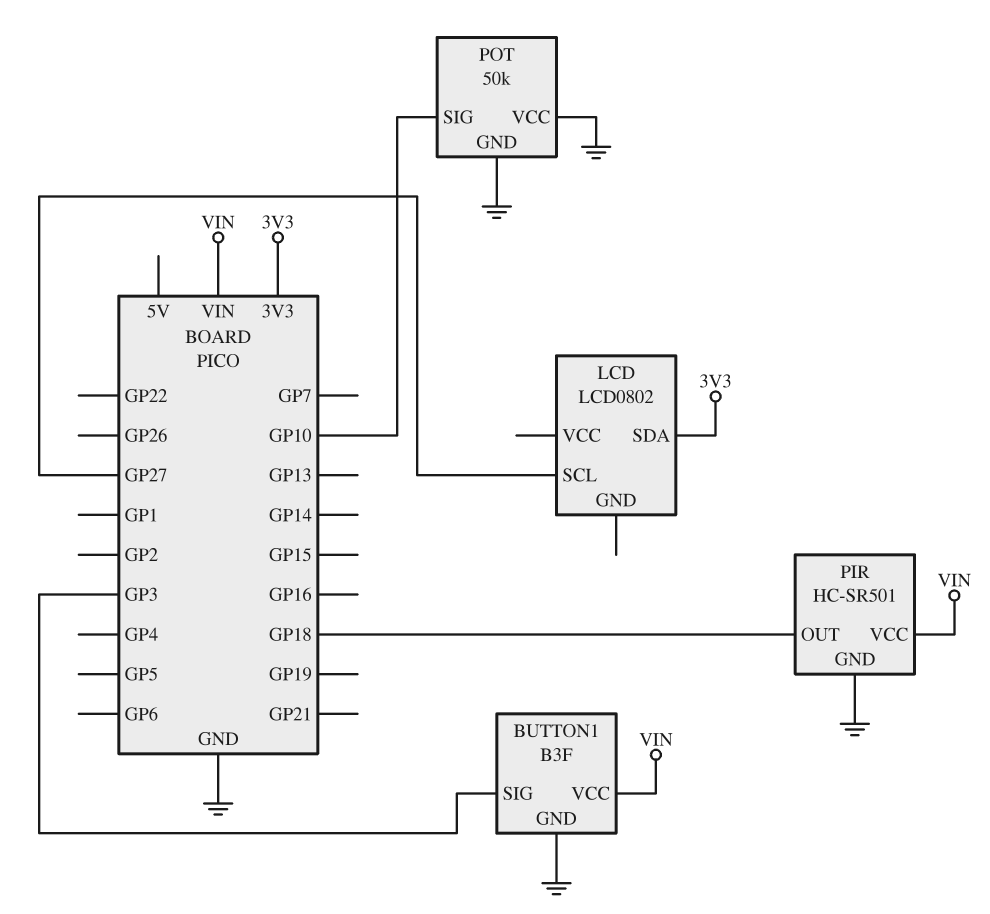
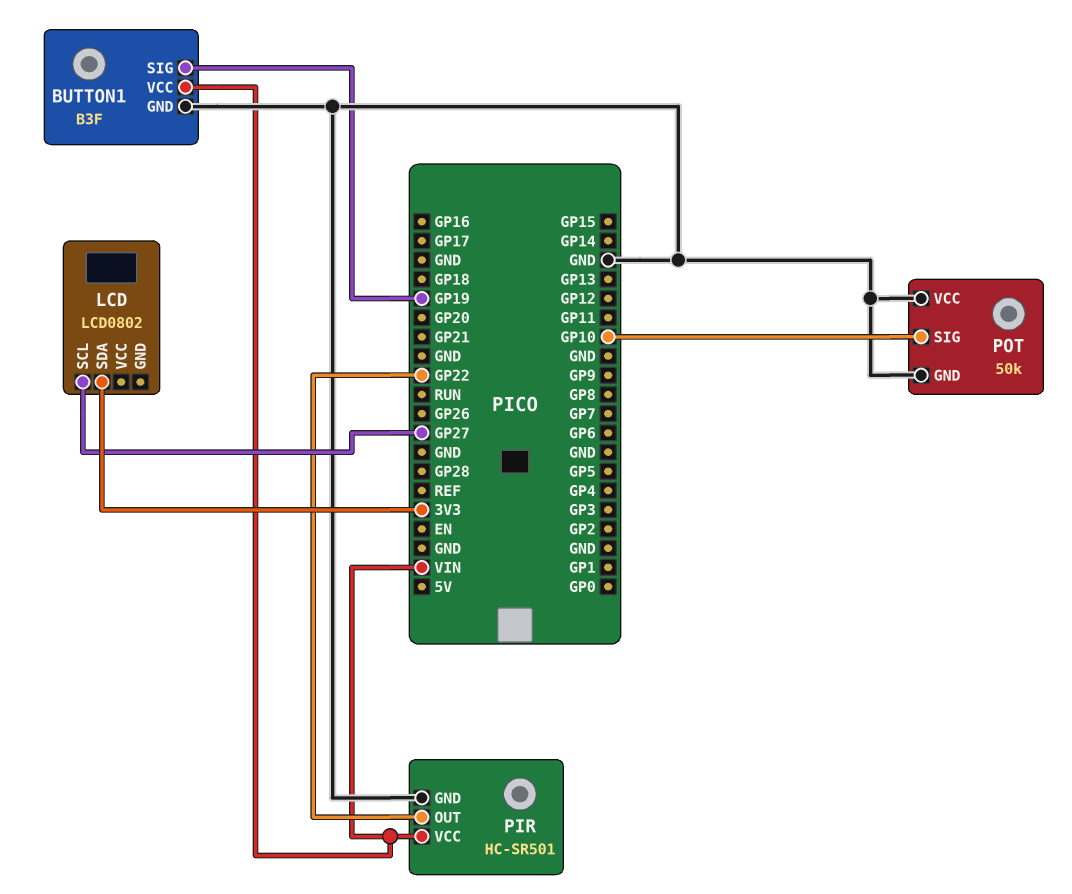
BUTTON1 pin SIG: GP3 -> GP19
PIR pin OUT: GP18 -> GP22

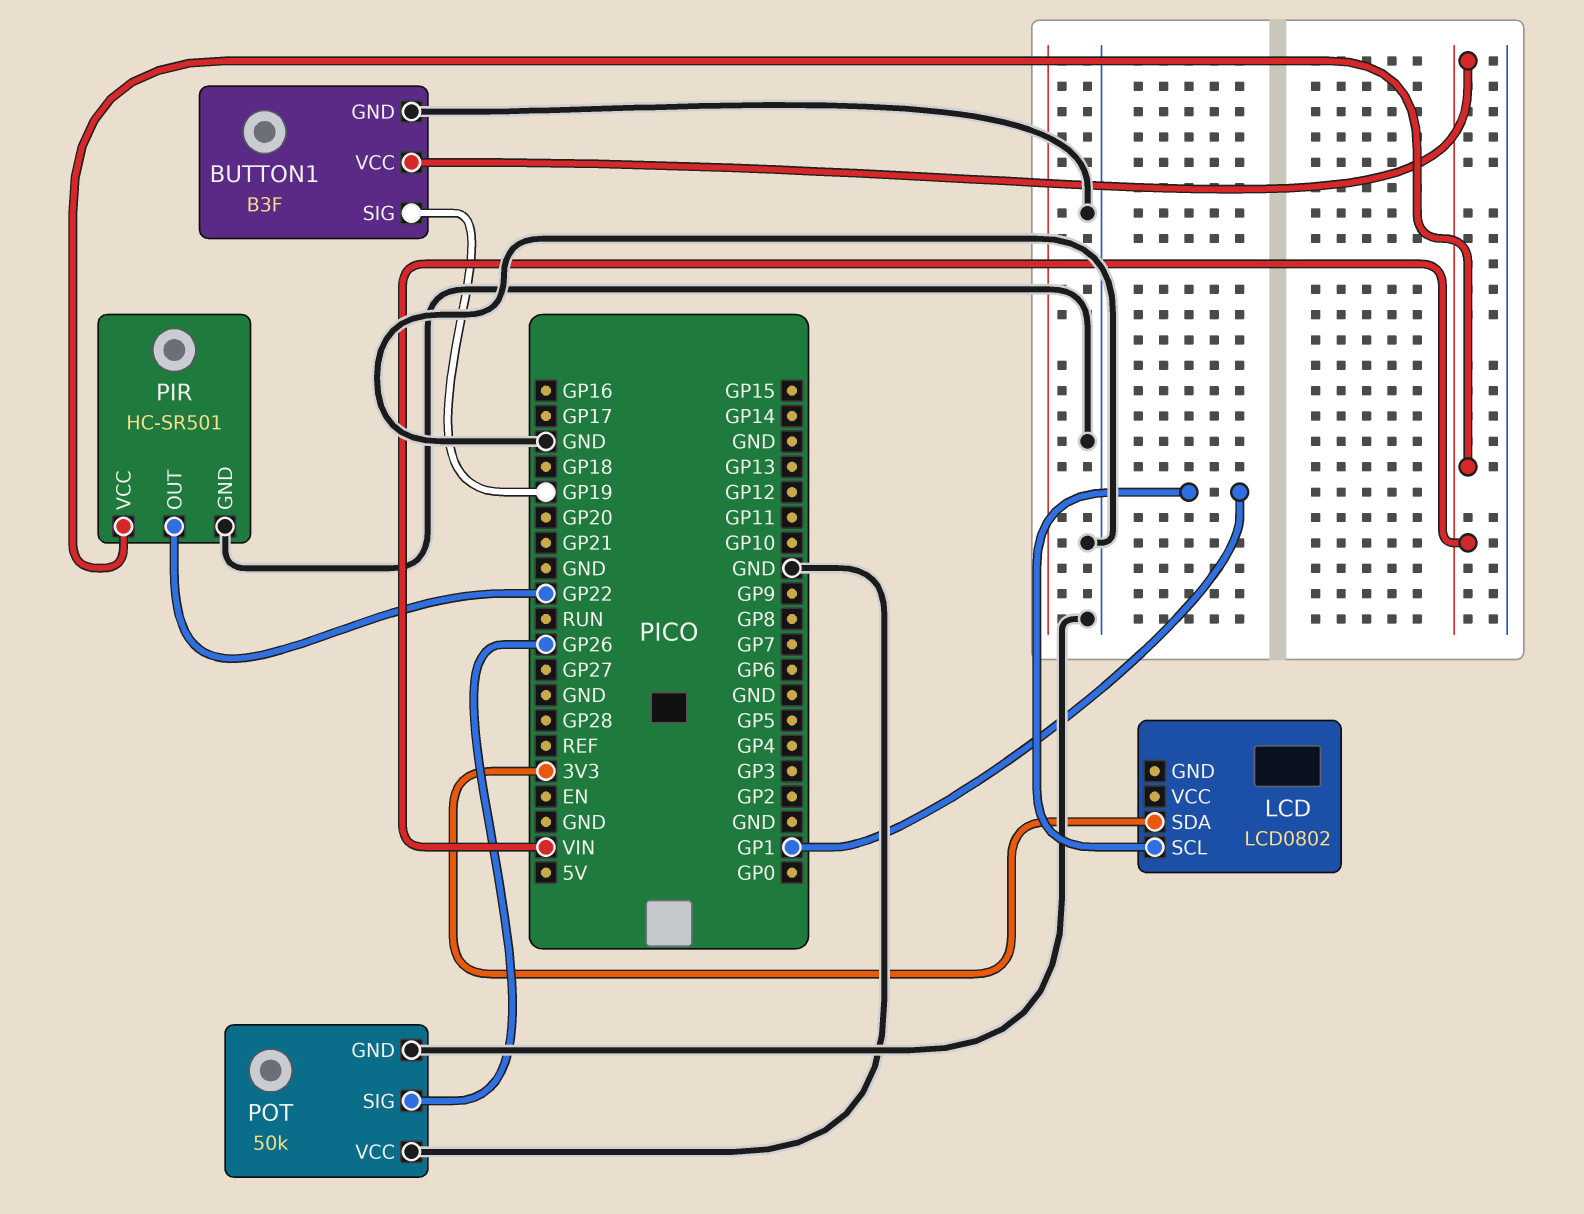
LCD pin SCL: GP27 -> GP1
POT pin SIG: GP10 -> GP26

